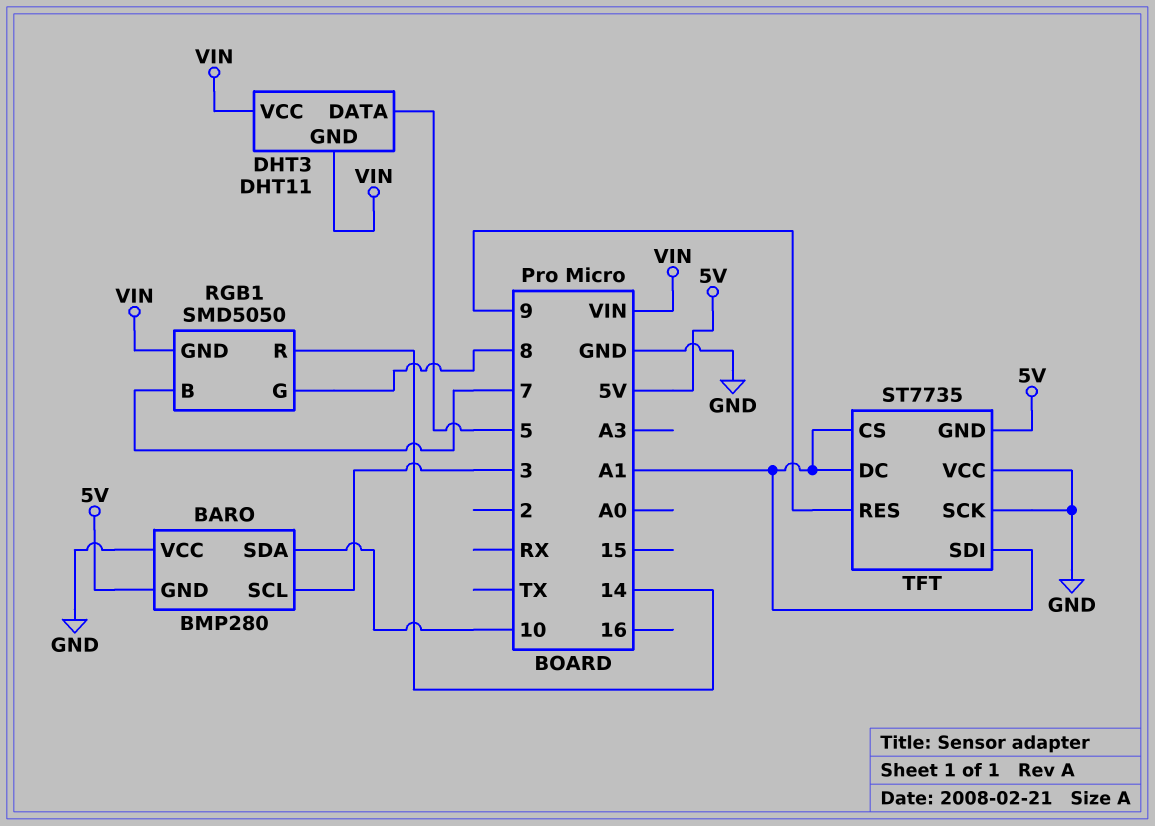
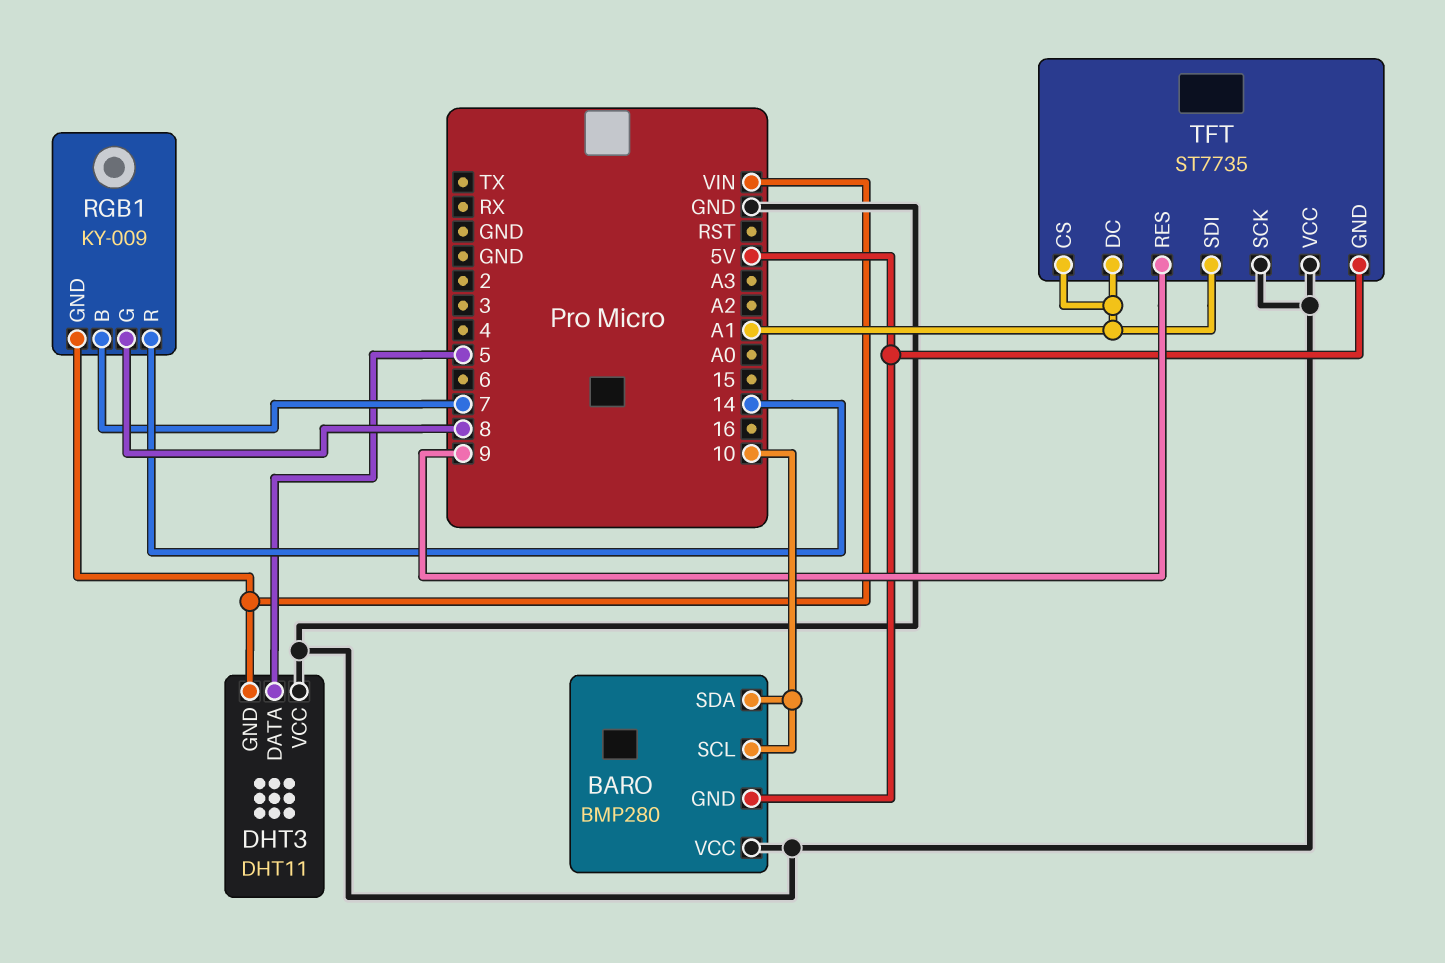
BARO pin SCL: 3 -> 10
DHT3 pin VCC: VIN -> GND
RGB1: SMD5050 -> KY-009

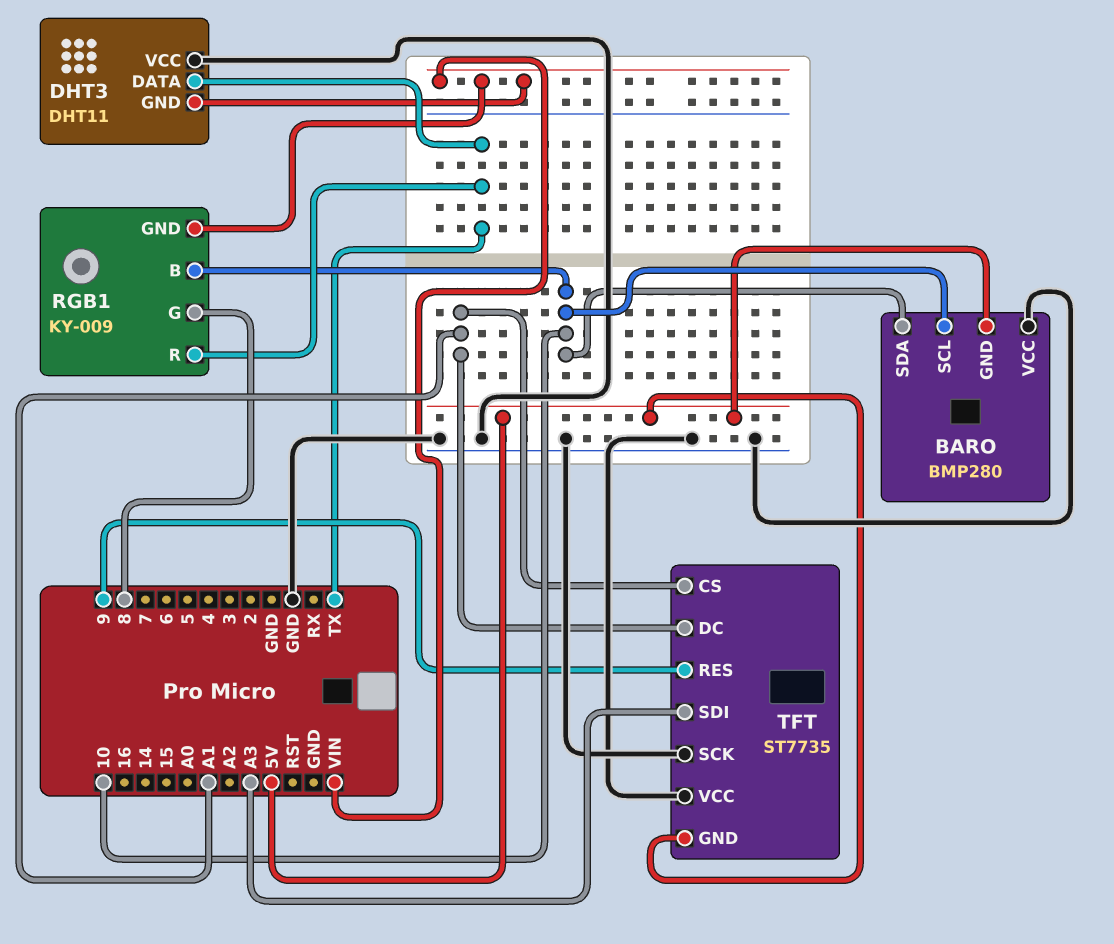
DHT3 pin DATA: 5 -> TX
RGB1 pin B: 7 -> 10
RGB1 pin R: 14 -> TX
TFT pin SDI: A1 -> A3

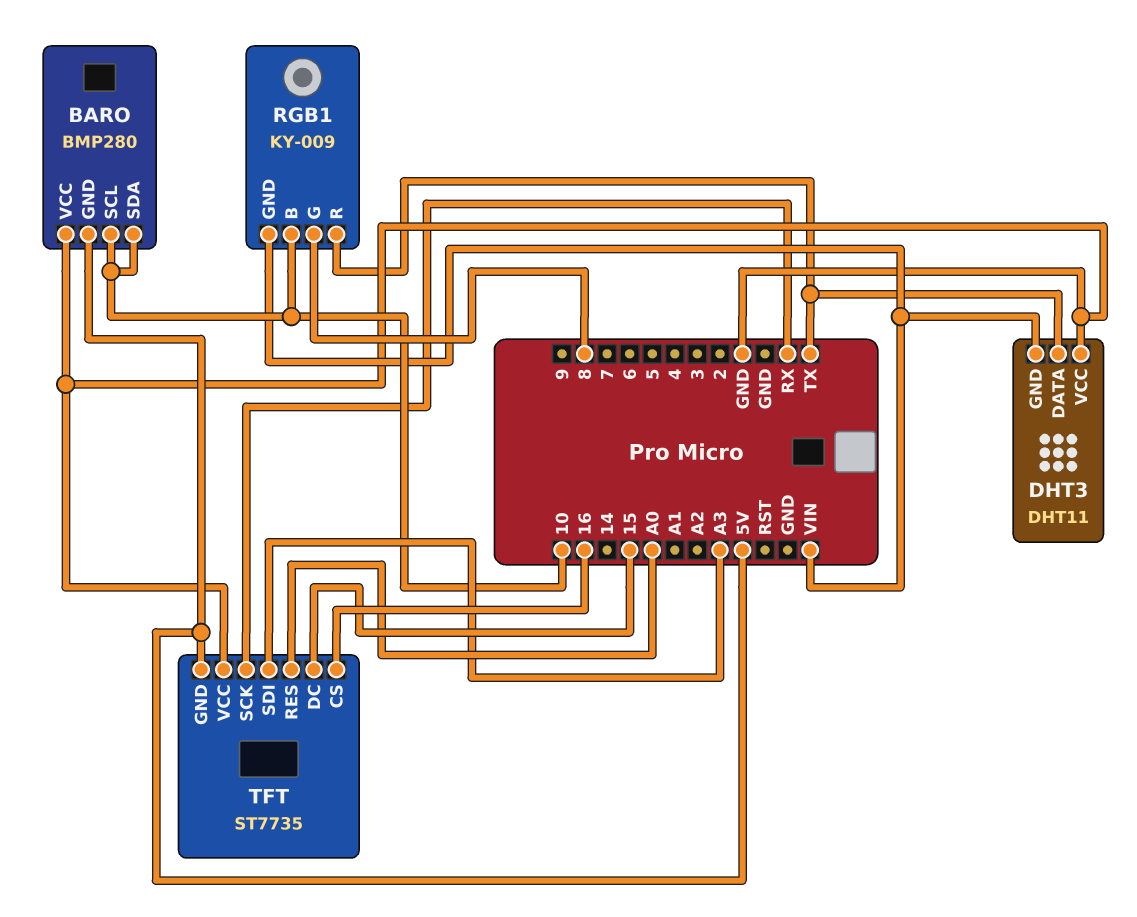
TFT pin CS: A1 -> 16
TFT pin DC: A1 -> 15
TFT pin RES: 9 -> A0
TFT pin SCK: GND -> RX

